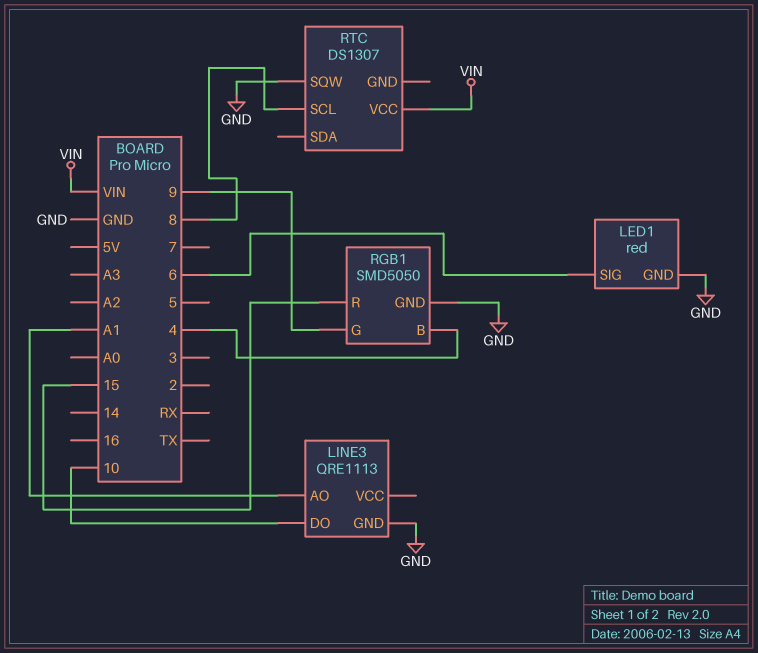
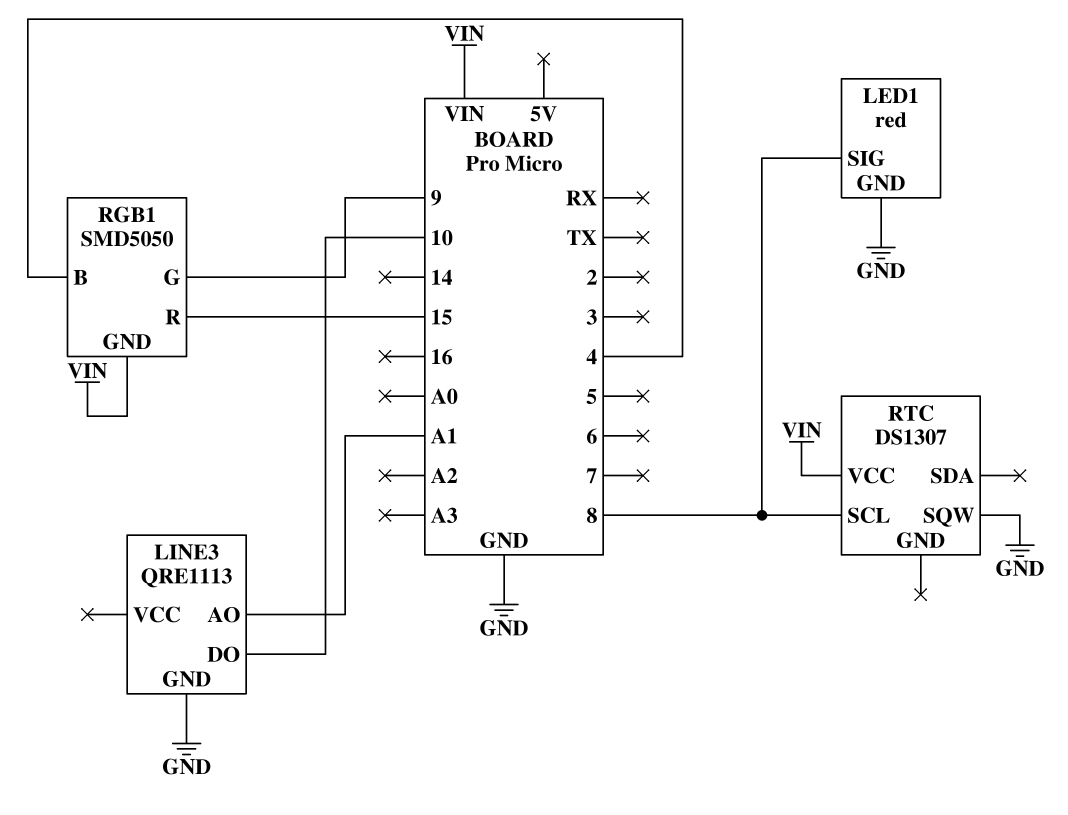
LED1 pin SIG: 6 -> 8
RGB1 pin GND: GND -> VIN

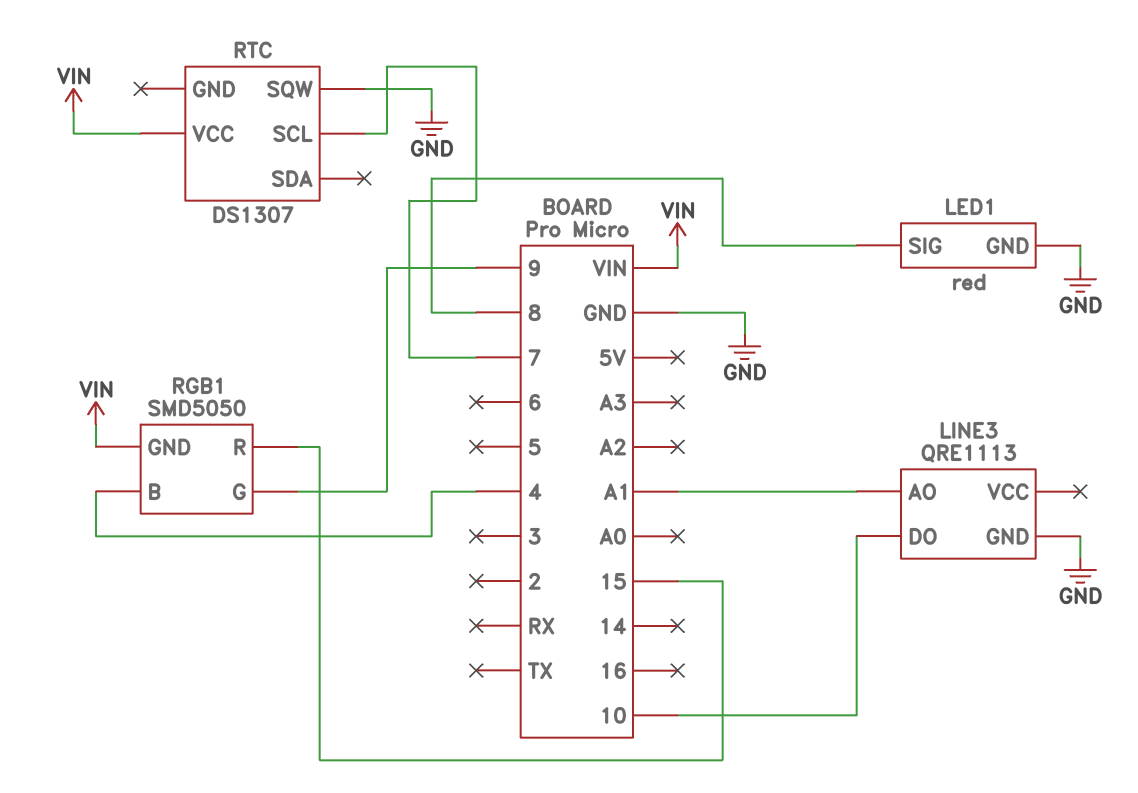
RTC pin SCL: 8 -> 7

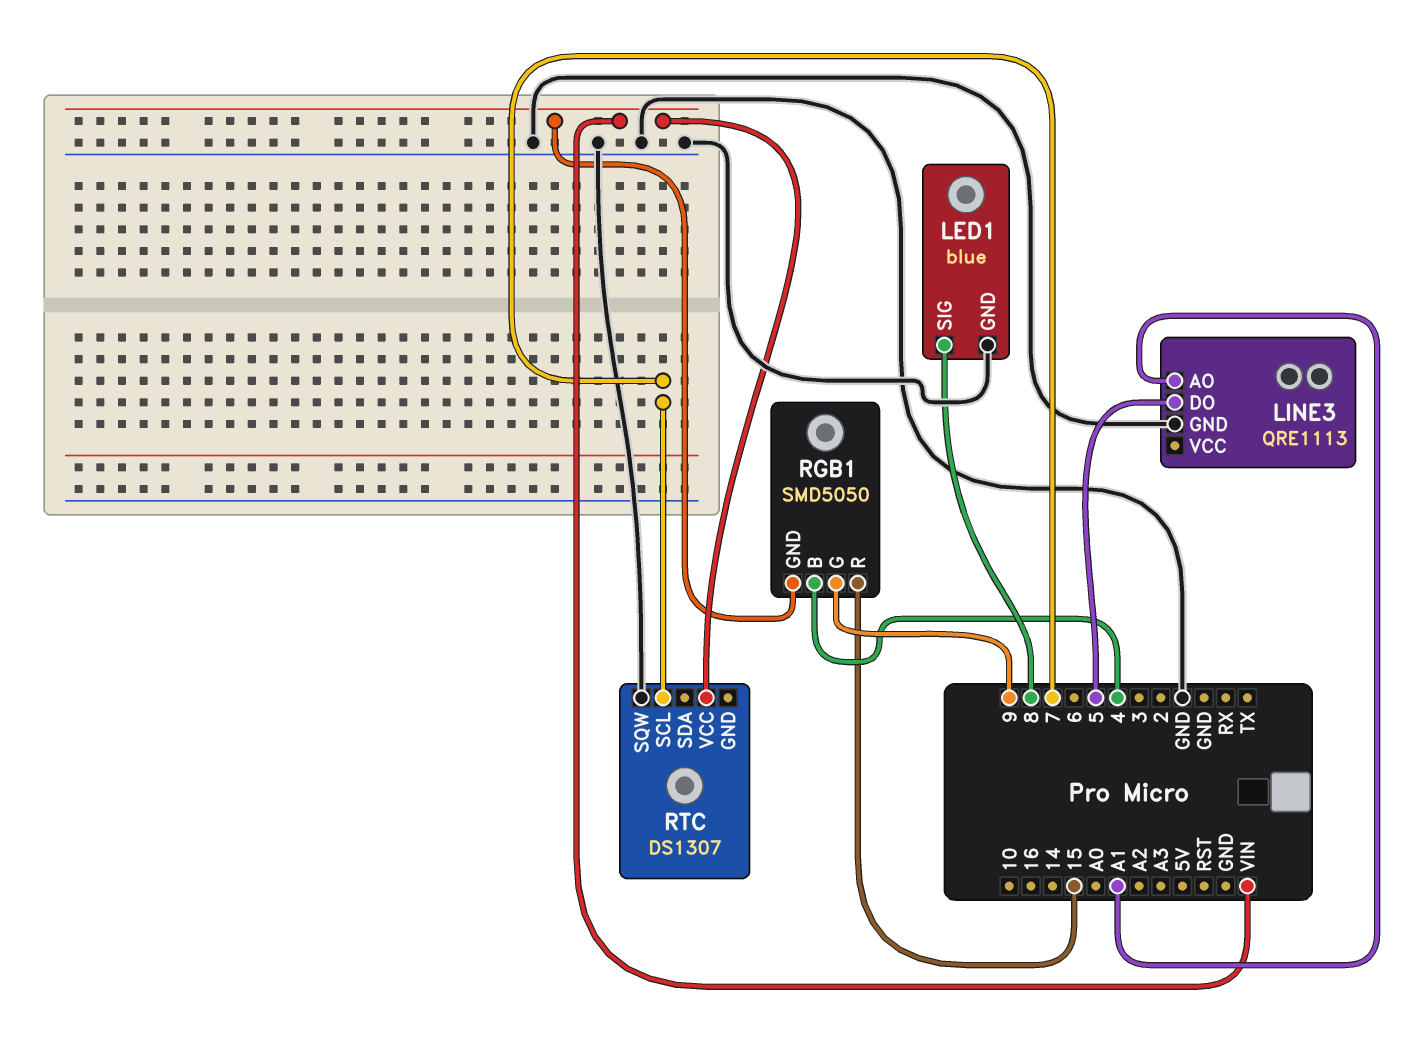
LED1: red -> blue
LINE3 pin DO: 10 -> 5

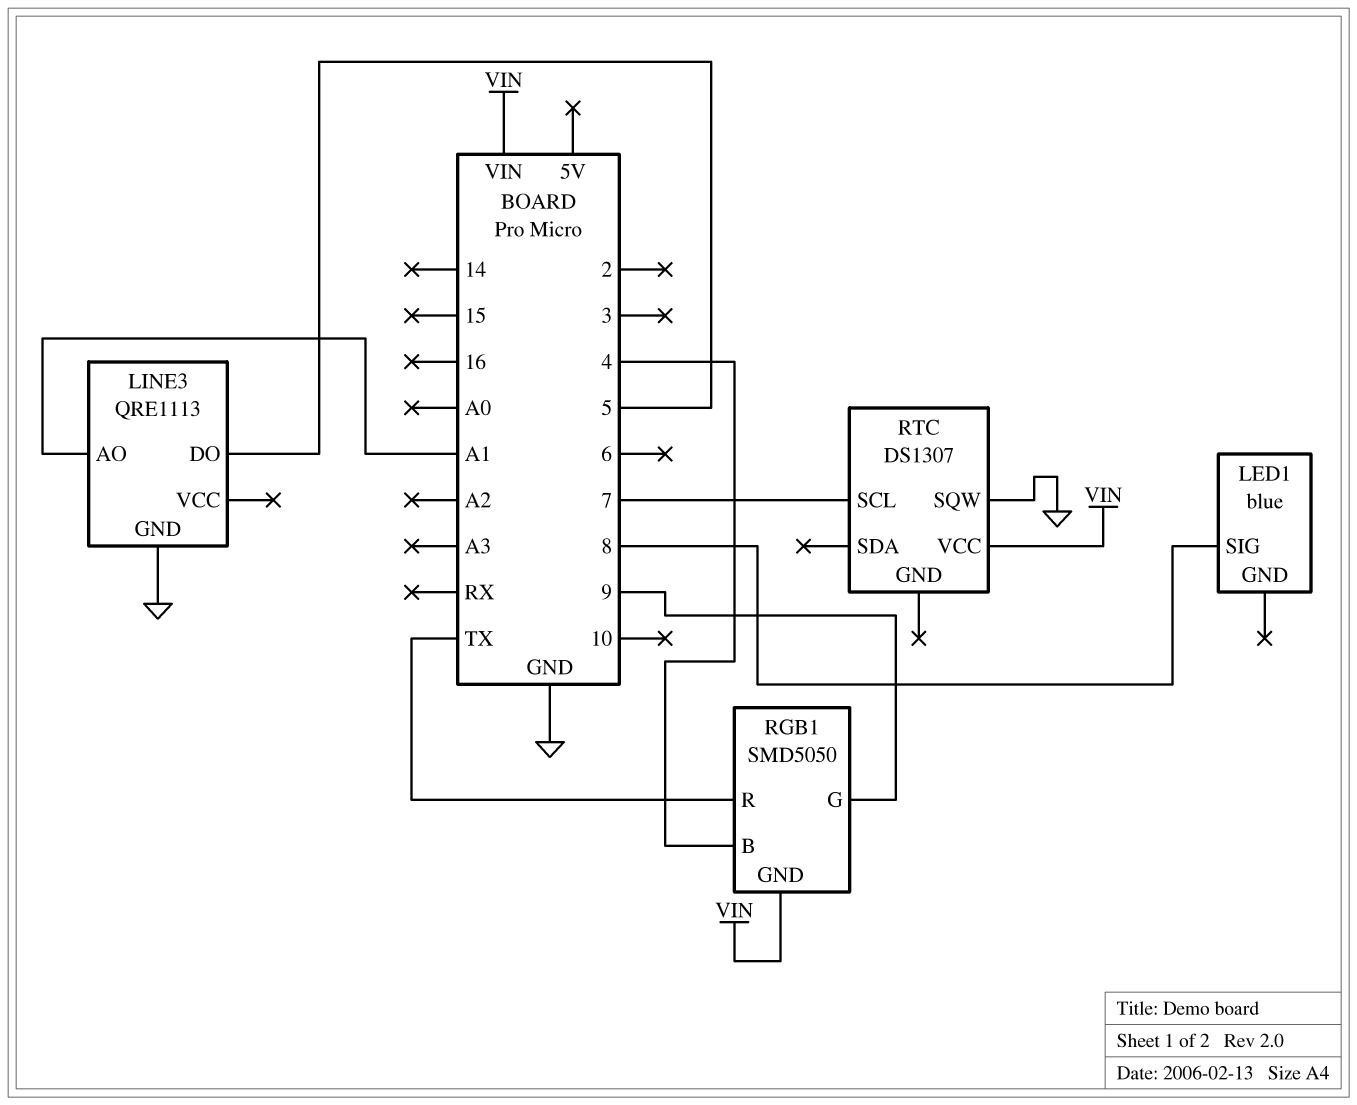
LED1 pin GND: GND -> none
RGB1 pin R: 15 -> TX

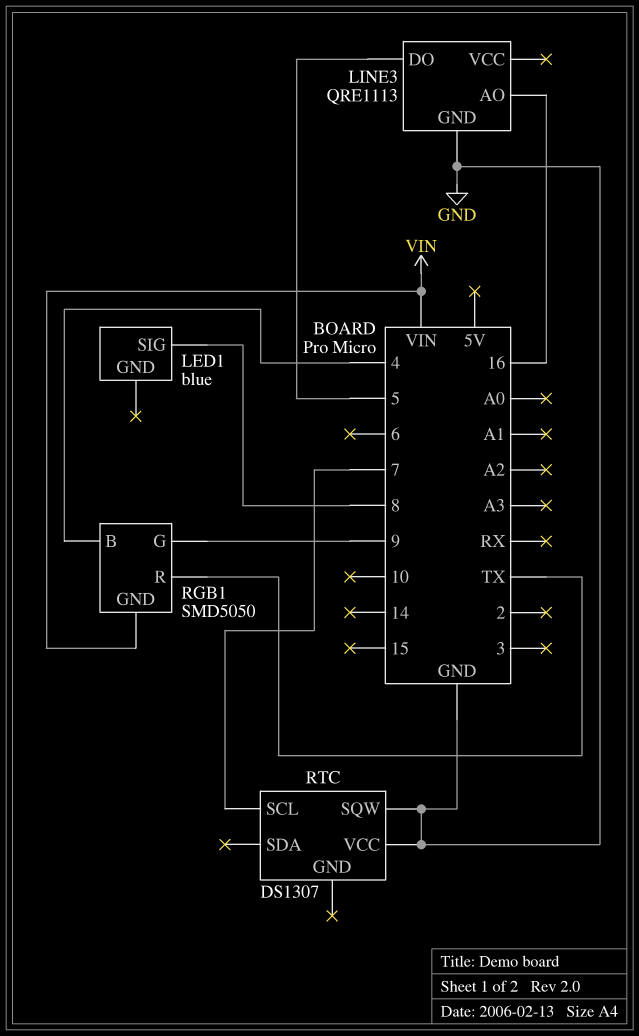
LINE3 pin AO: A1 -> 16
RTC pin VCC: VIN -> GND

